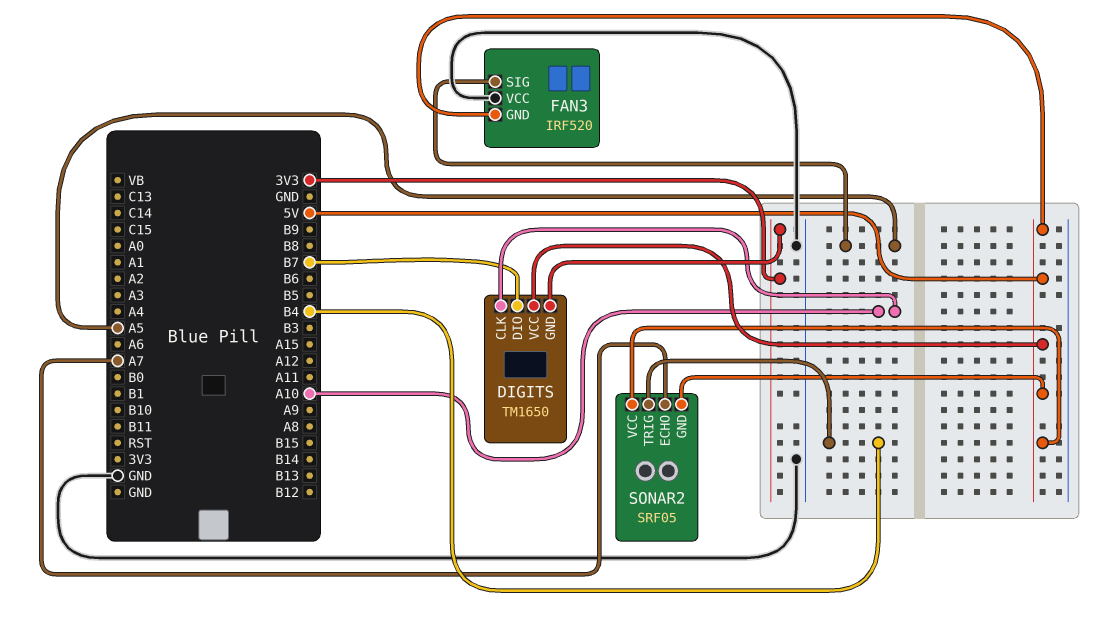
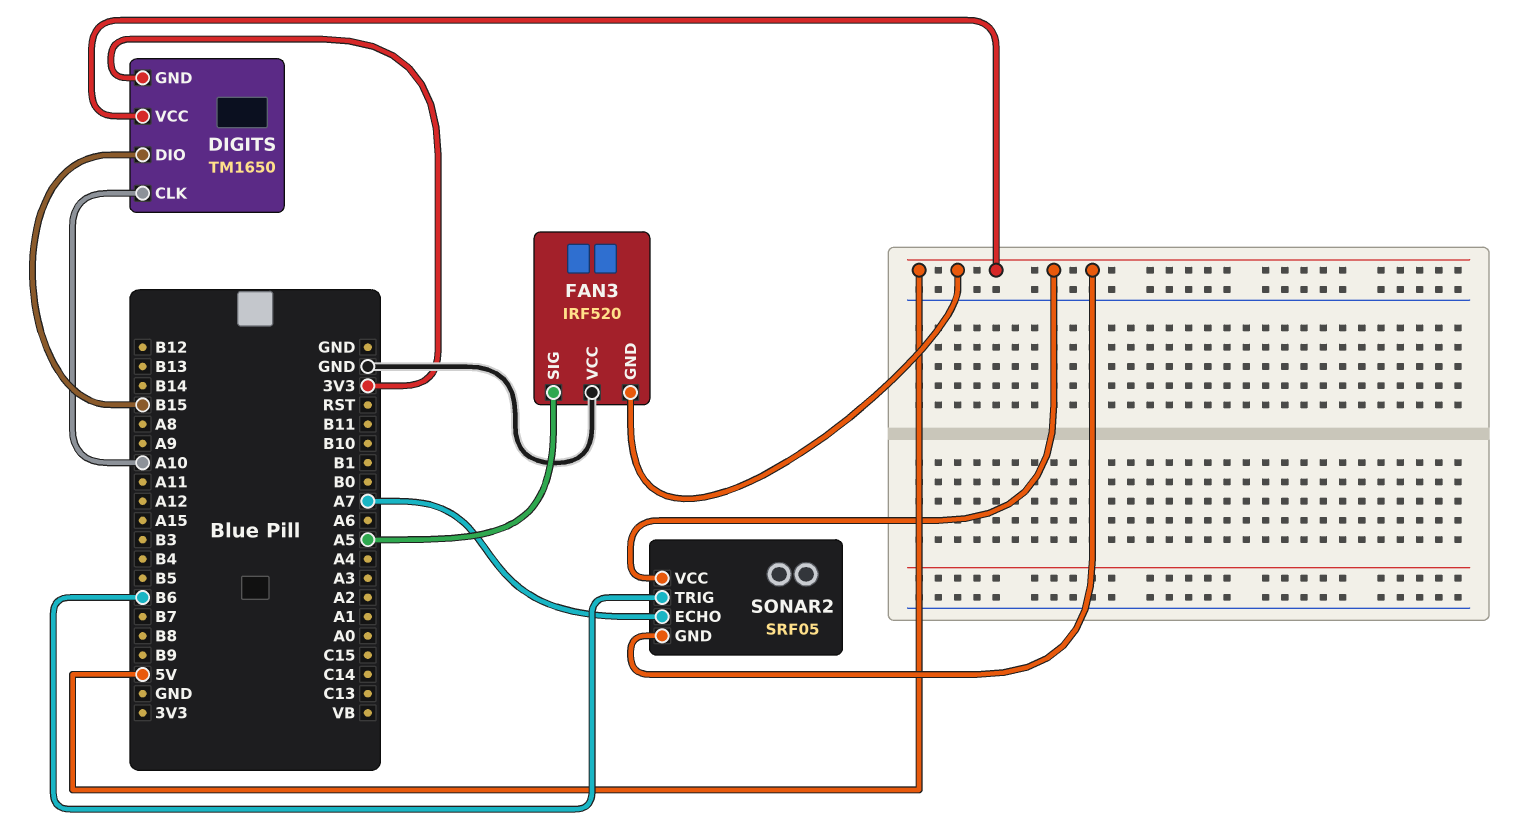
DIGITS pin DIO: B7 -> B15
SONAR2 pin TRIG: B4 -> B6

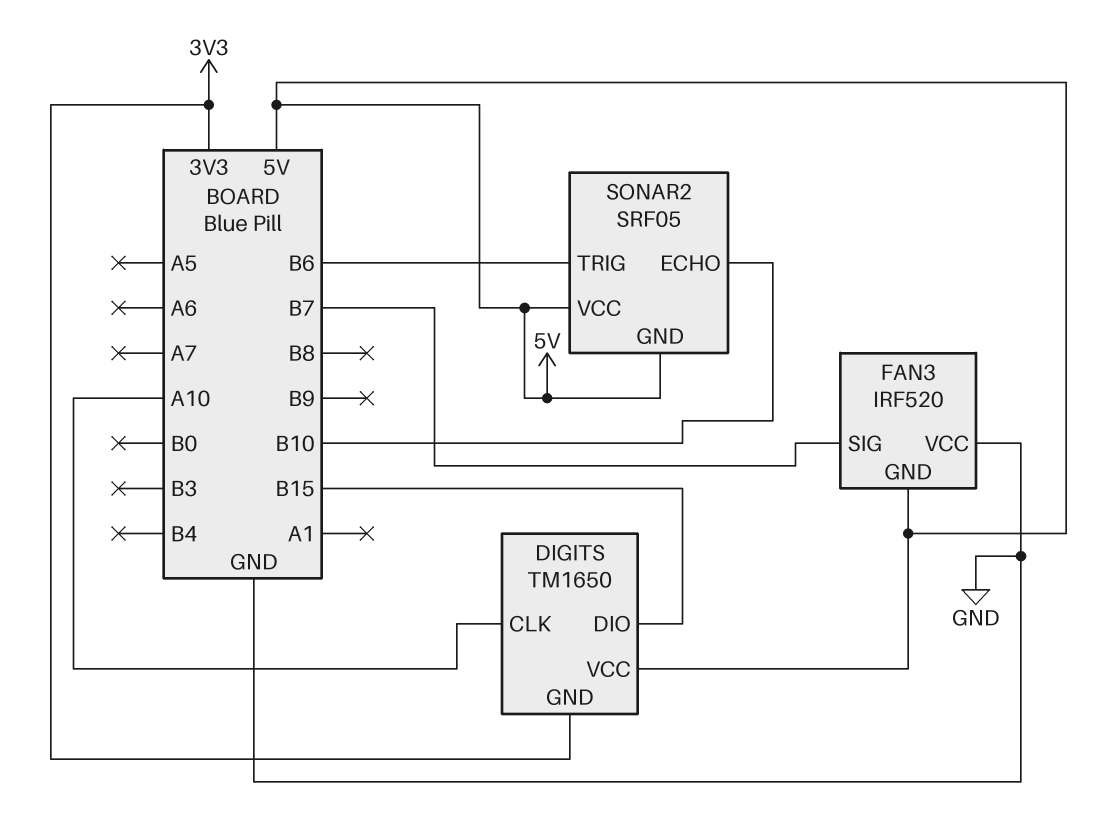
FAN3 pin SIG: A5 -> B7
SONAR2 pin ECHO: A7 -> B10

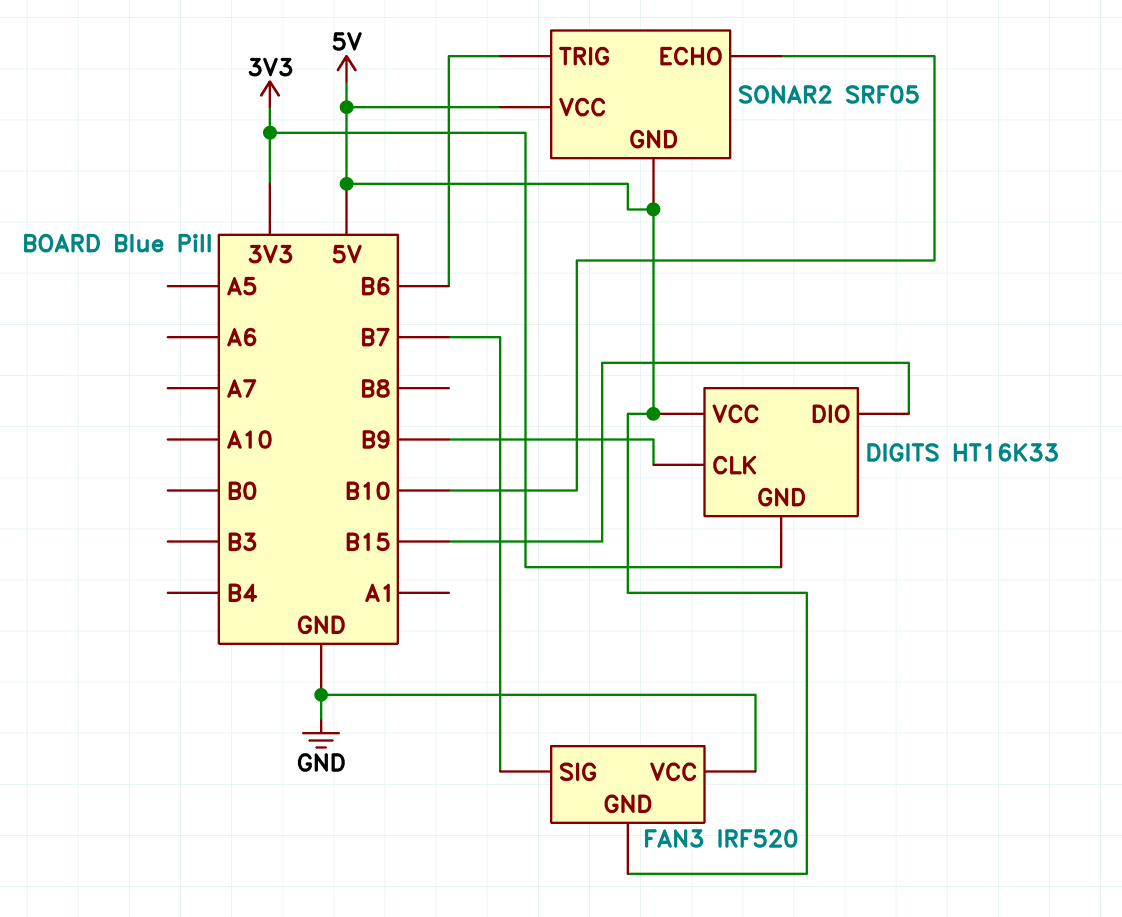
DIGITS: TM1650 -> HT16K33
DIGITS pin CLK: A10 -> B9

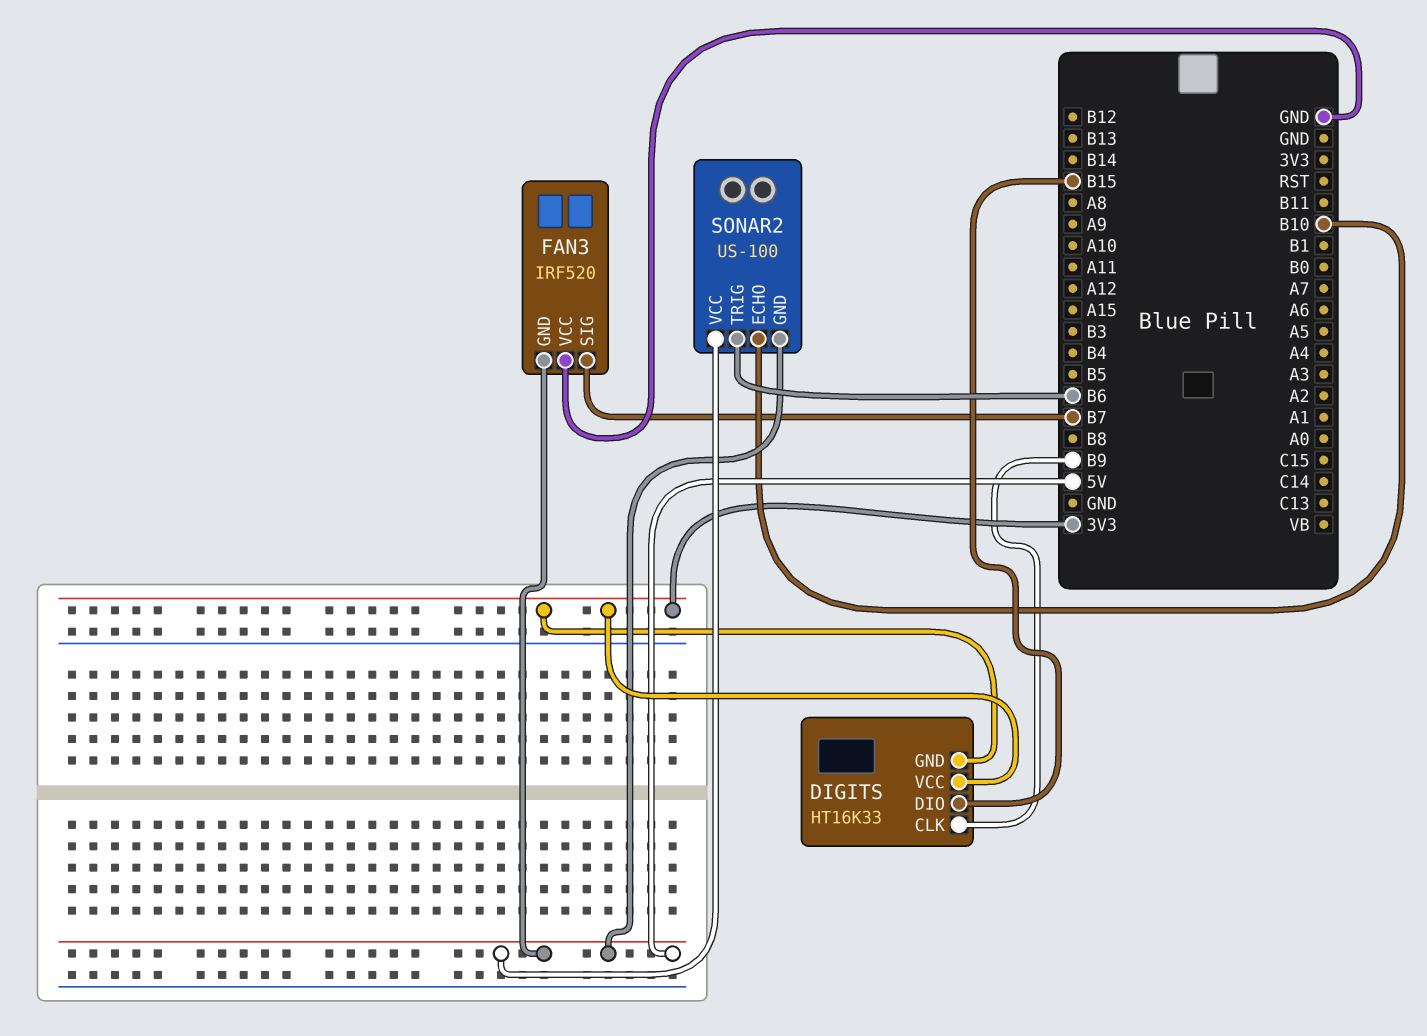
DIGITS pin VCC: 5V -> 3V3
SONAR2: SRF05 -> US-100

